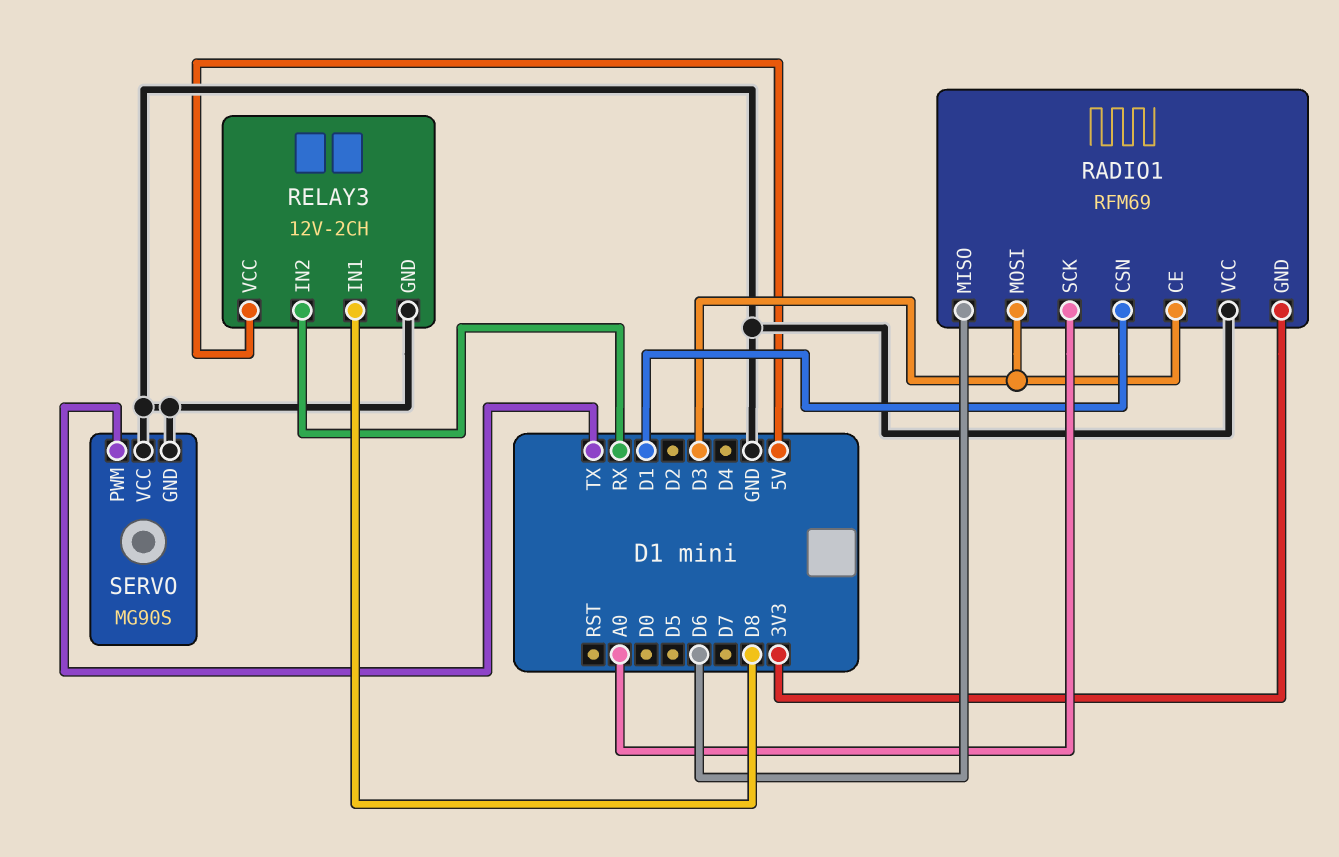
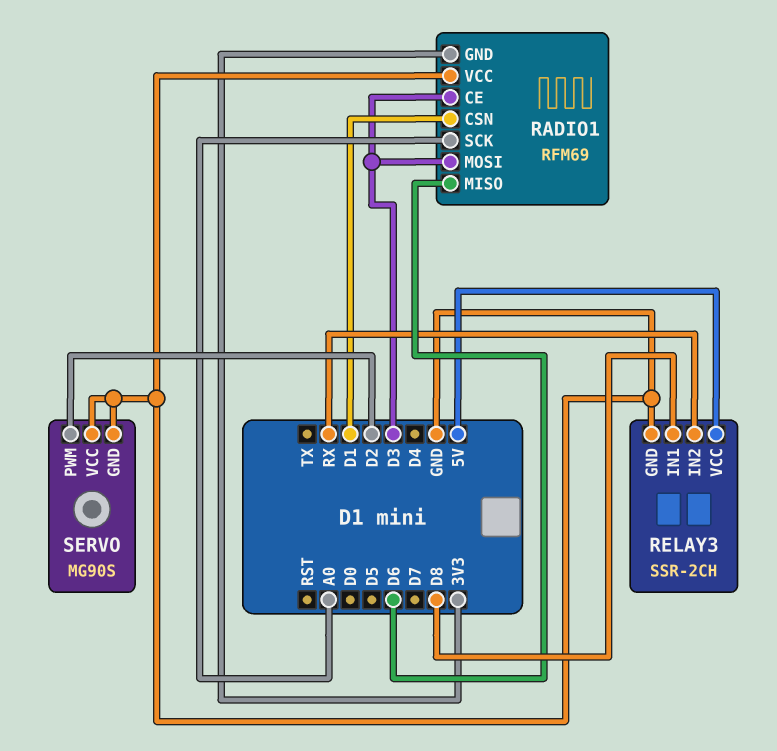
RELAY3: 12V-2CH -> SSR-2CH
SERVO pin PWM: TX -> D2

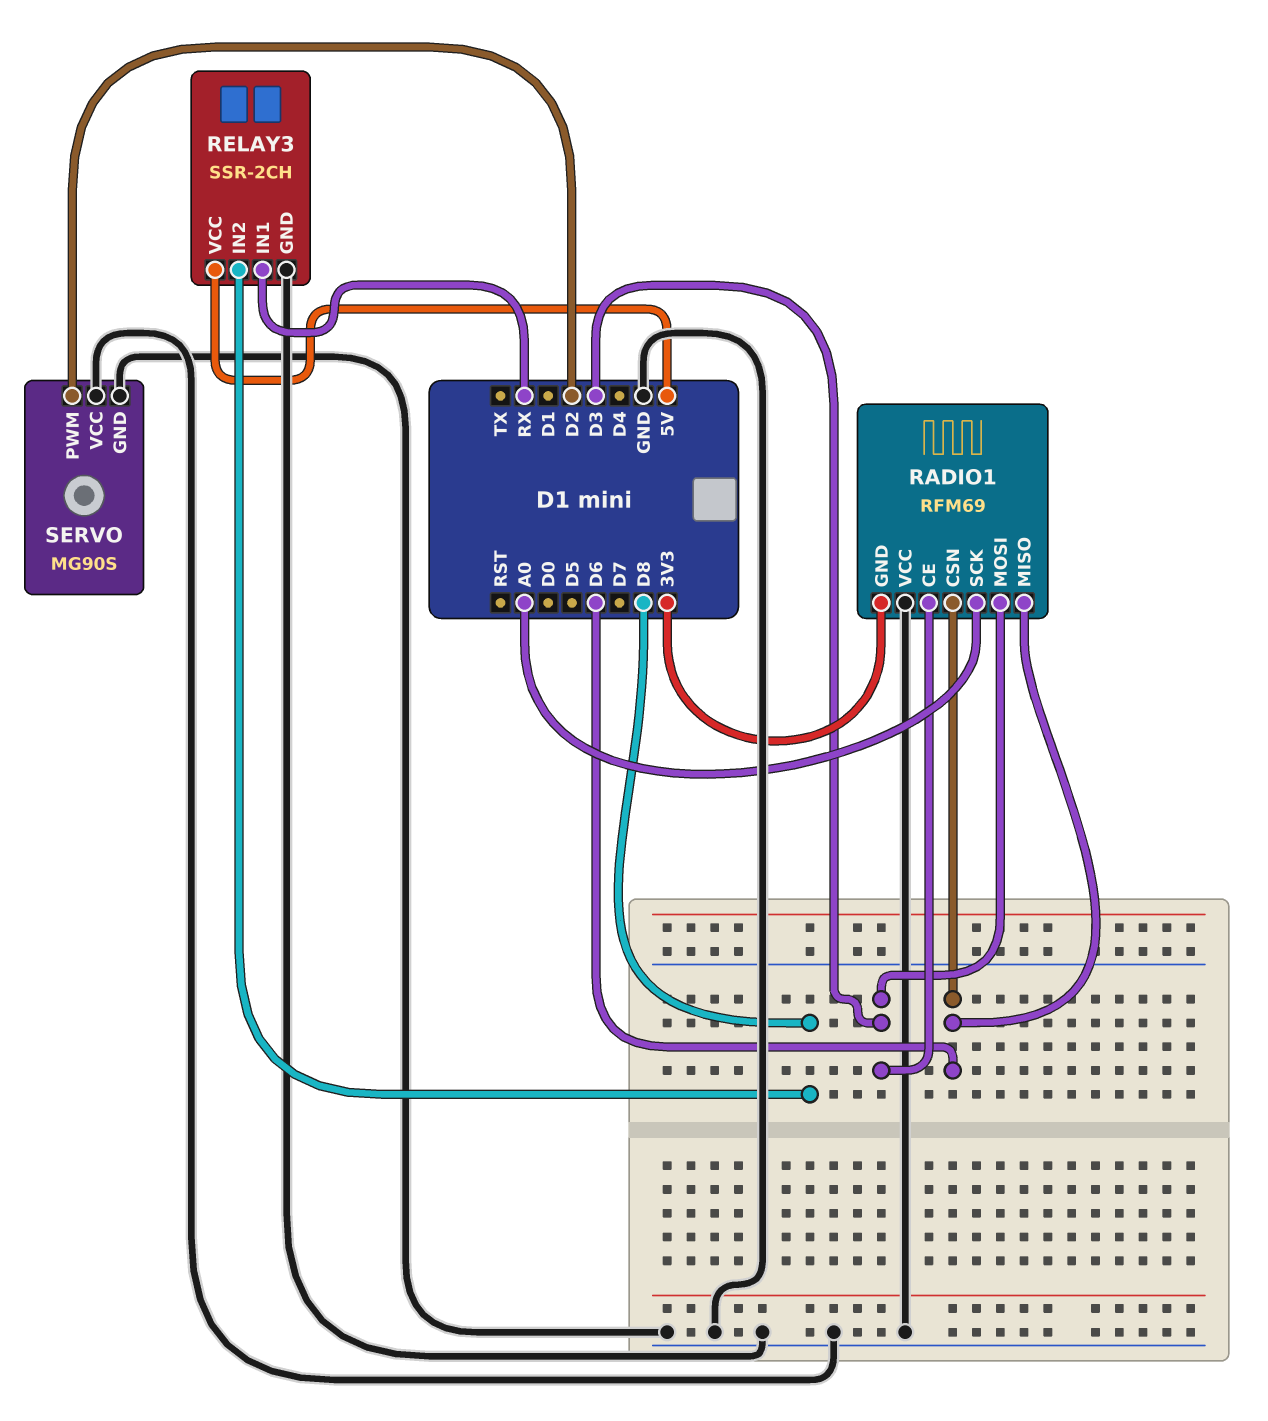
RADIO1 pin CSN: D1 -> D6
RELAY3 pin IN1: D8 -> RX
RELAY3 pin IN2: RX -> D8

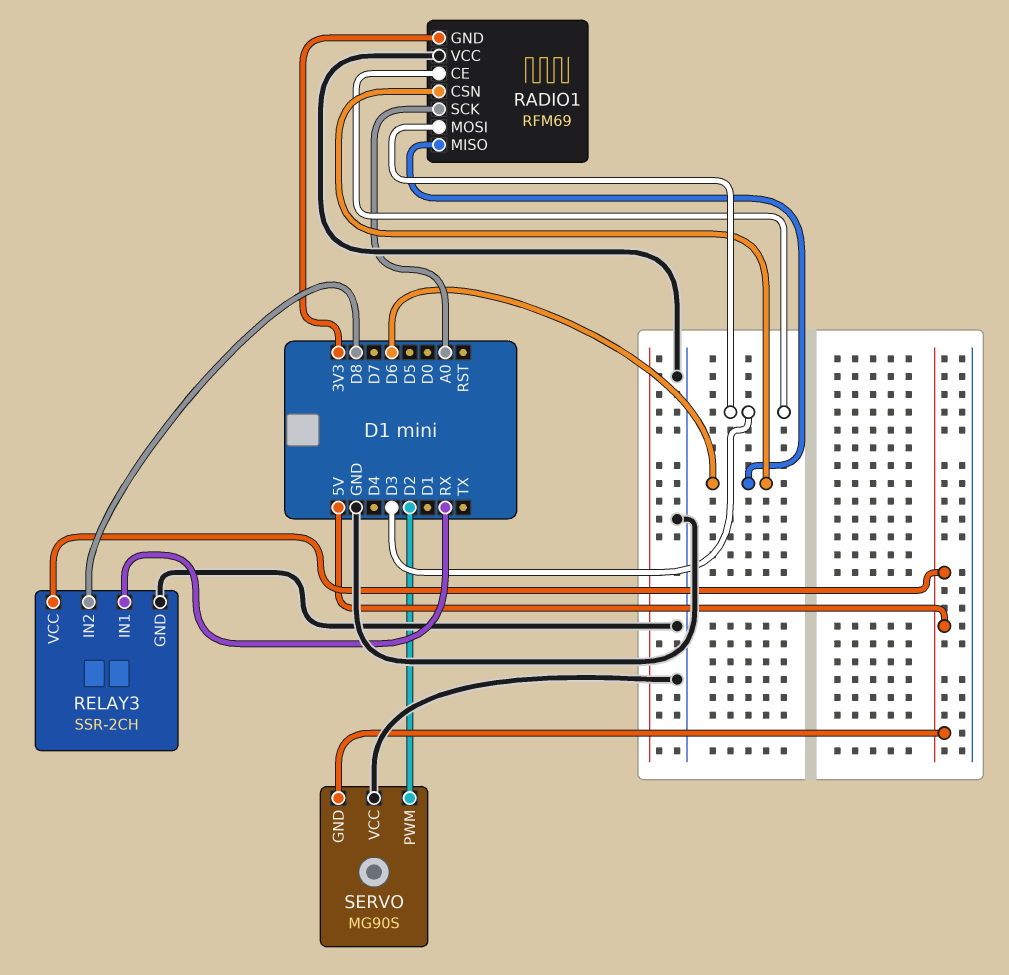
SERVO pin GND: GND -> 5V

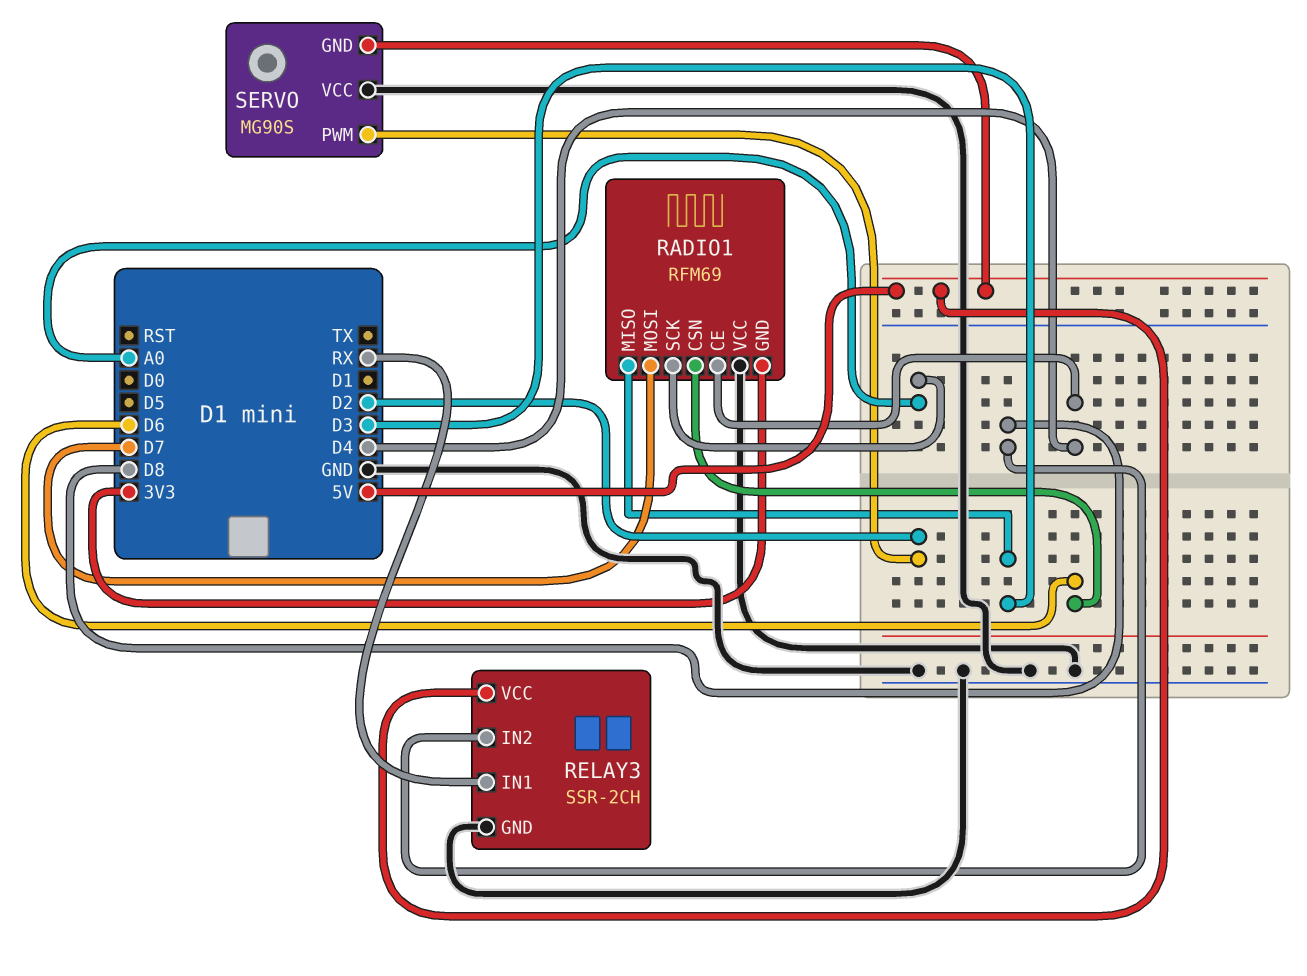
RADIO1 pin CE: D3 -> D4
RADIO1 pin MISO: D6 -> D3
RADIO1 pin MOSI: D3 -> D7

